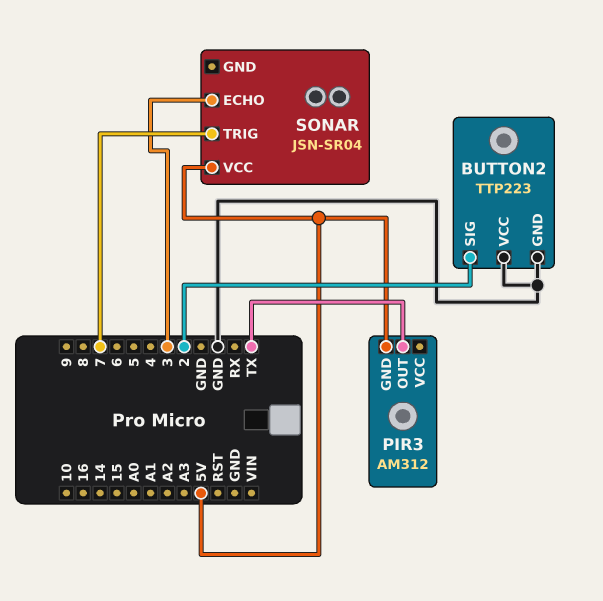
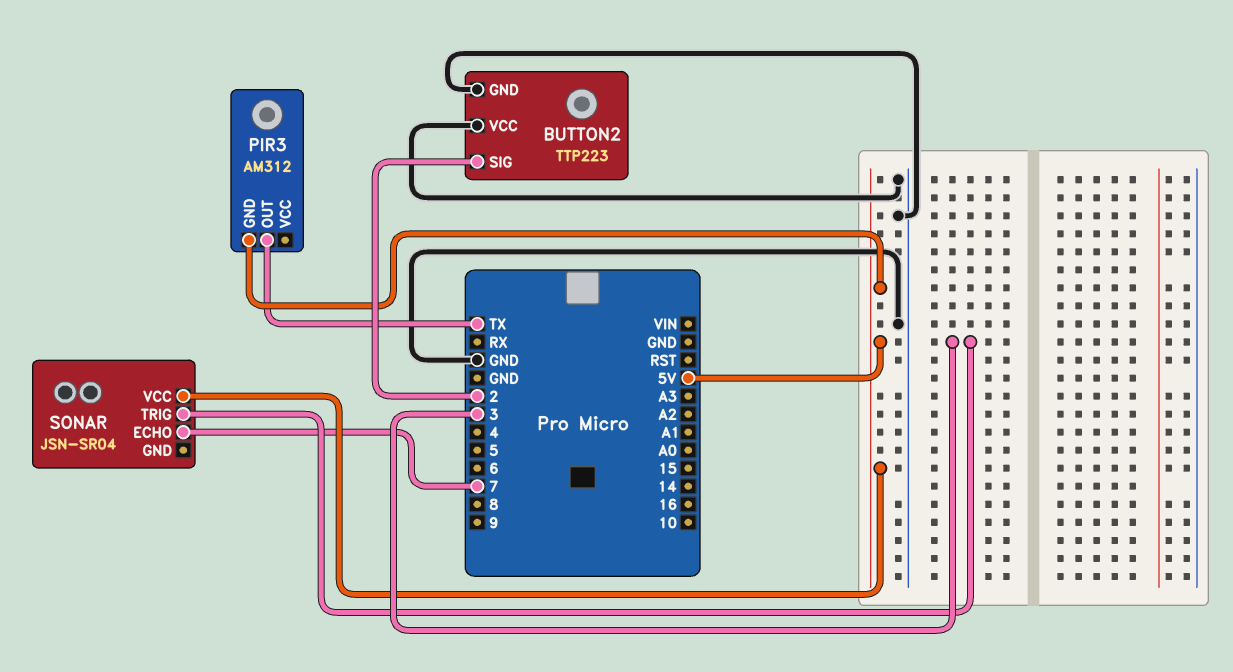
SONAR pin ECHO: 3 -> 7
SONAR pin TRIG: 7 -> 3

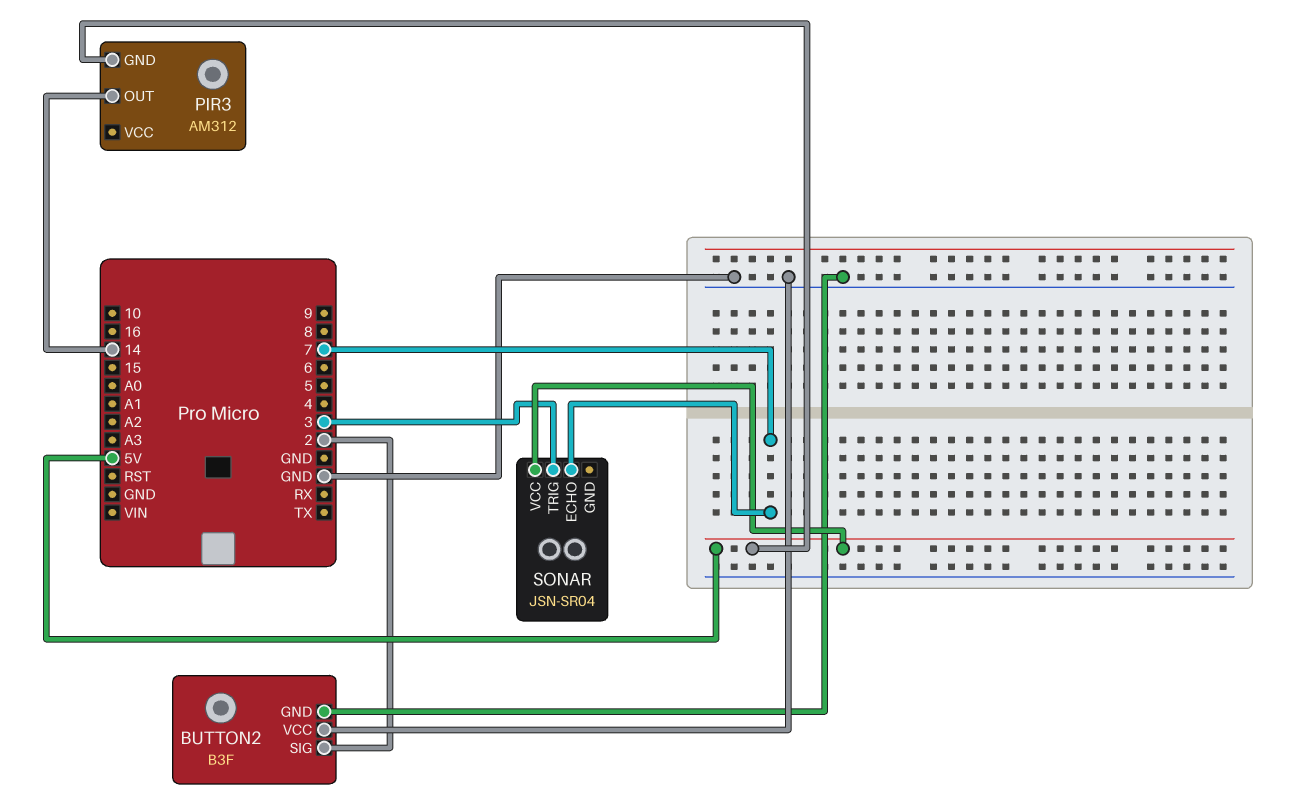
BUTTON2: TTP223 -> B3F
PIR3 pin OUT: TX -> 14

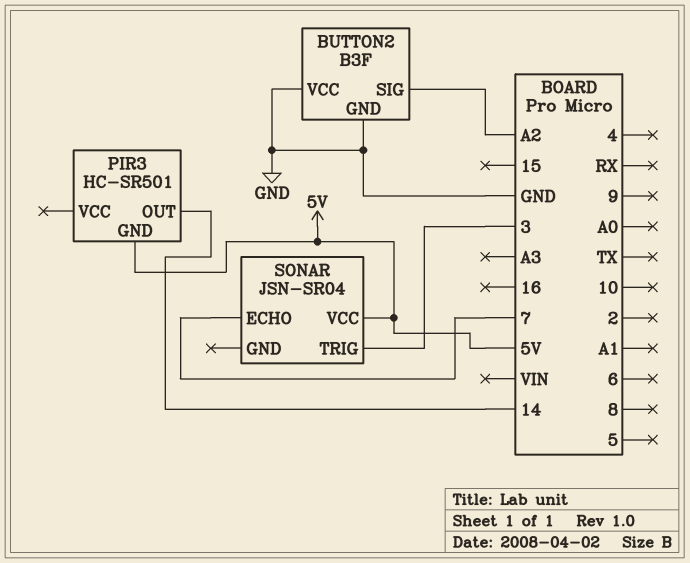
BUTTON2 pin SIG: 2 -> A2
PIR3: AM312 -> HC-SR501

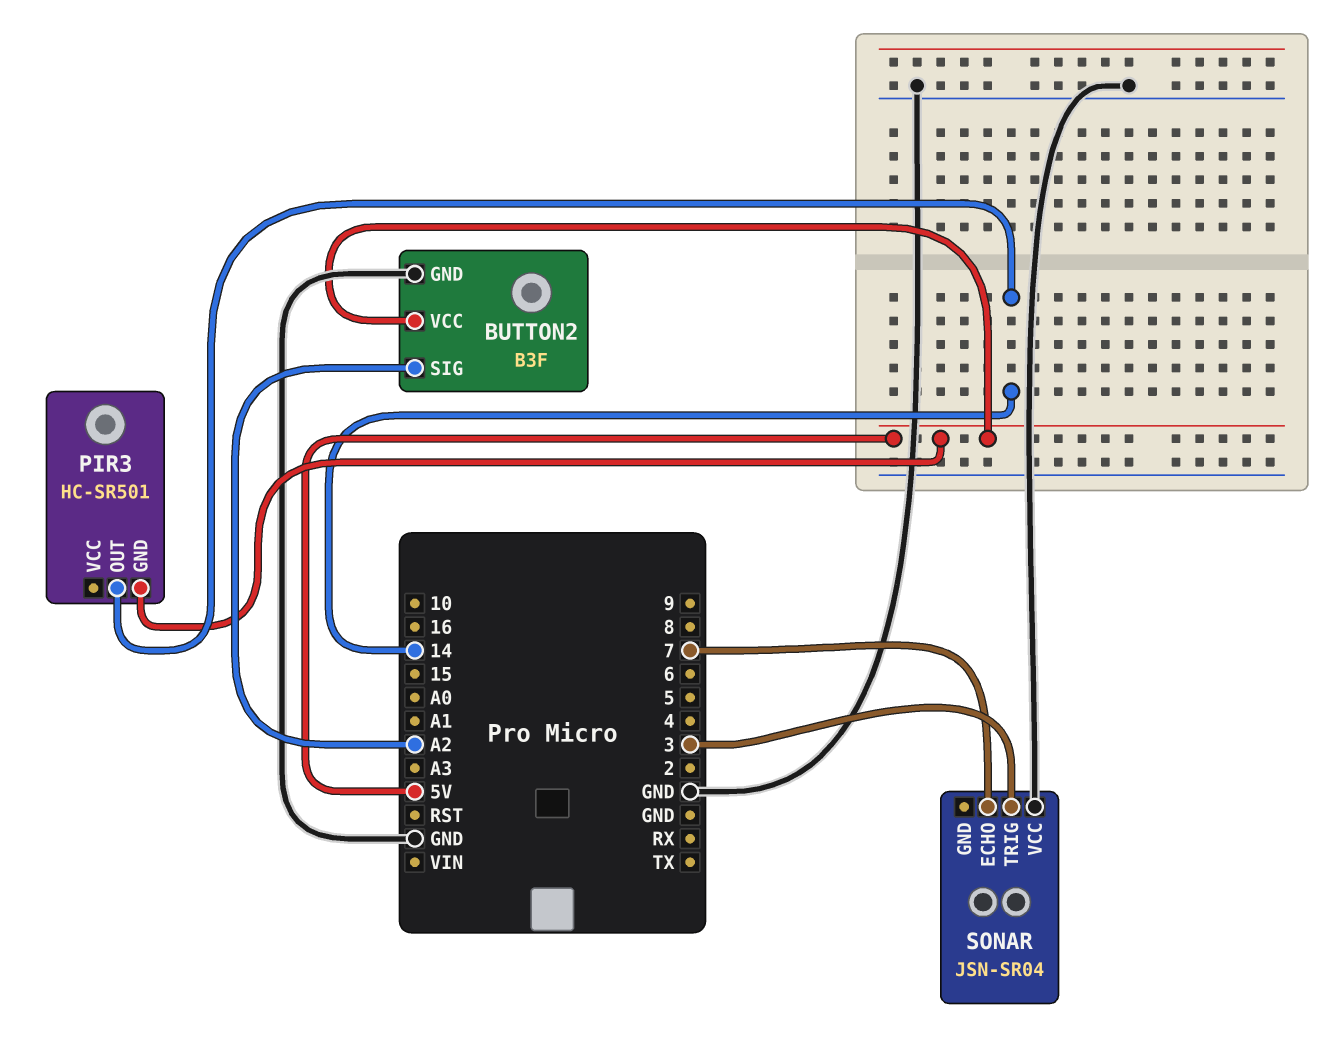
BUTTON2 pin VCC: GND -> 5V
SONAR pin VCC: 5V -> GND

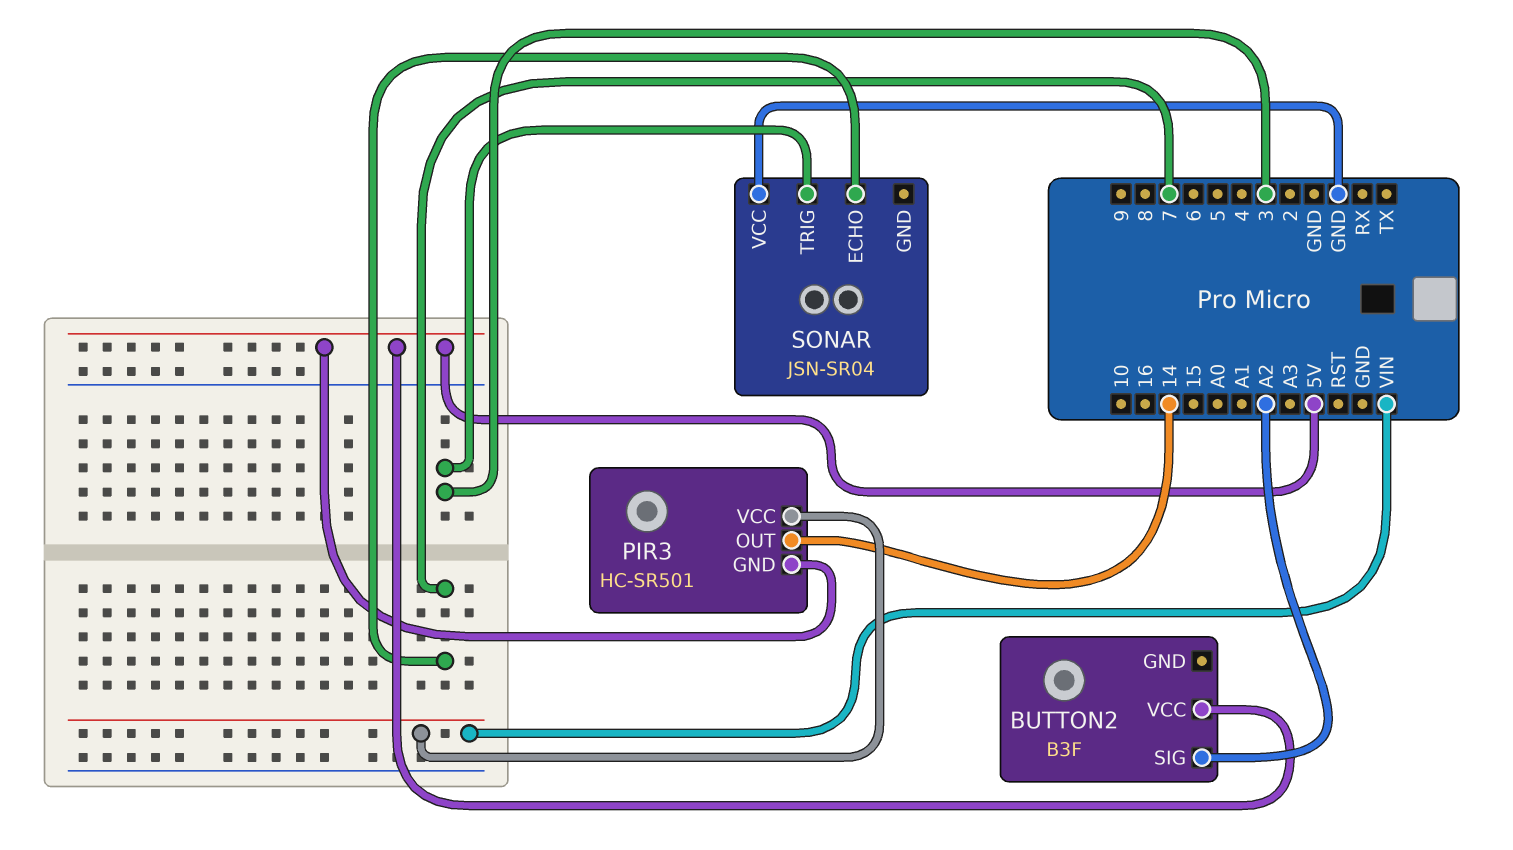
BUTTON2 pin GND: GND -> none
PIR3 pin VCC: none -> VIN

